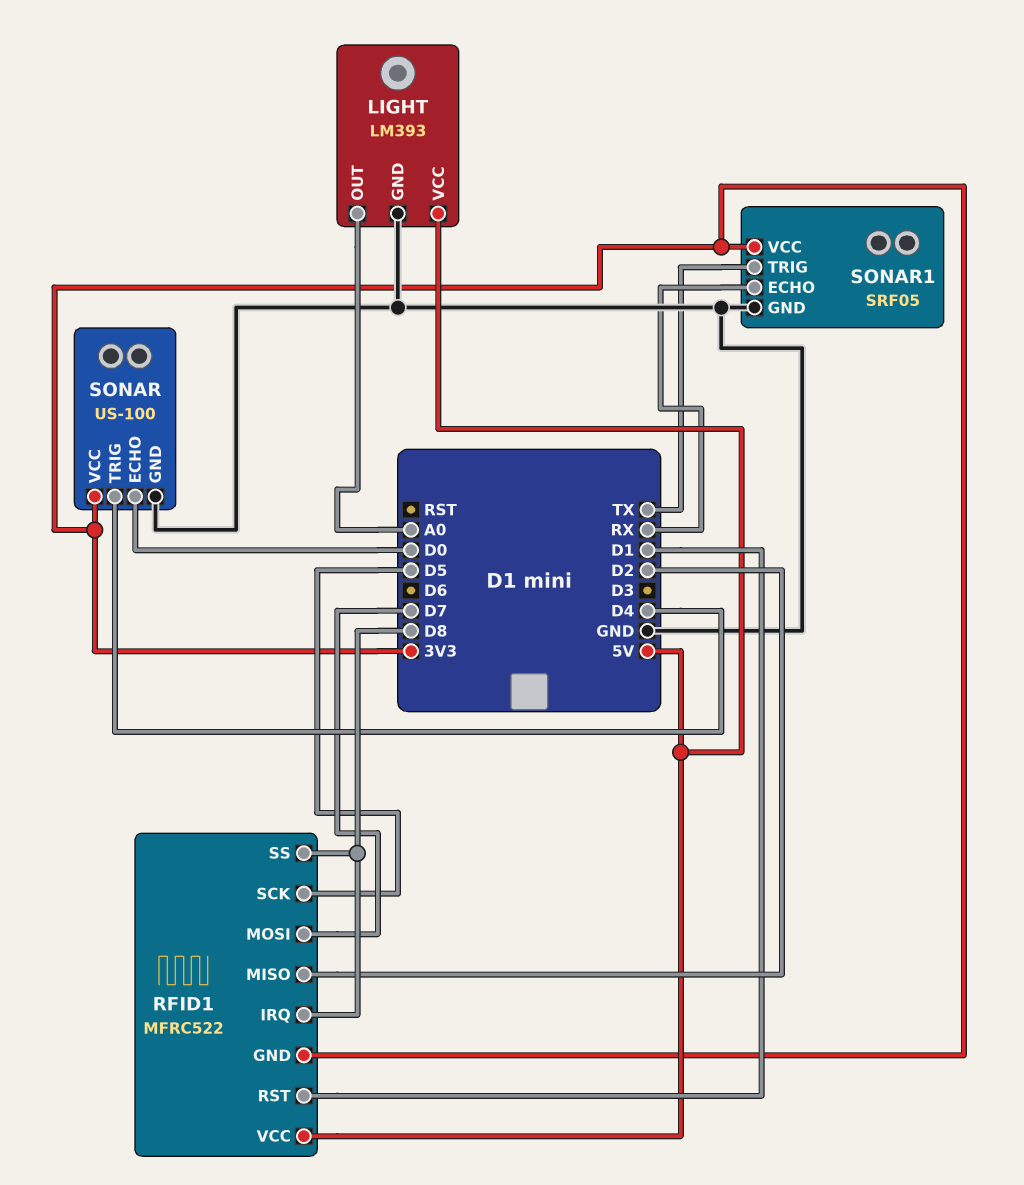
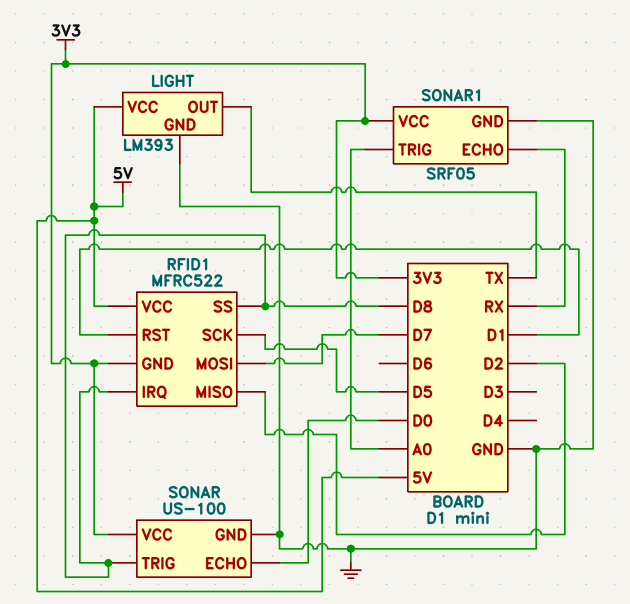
LIGHT pin OUT: A0 -> TX
SONAR pin TRIG: D4 -> D8
SONAR1 pin TRIG: TX -> A0

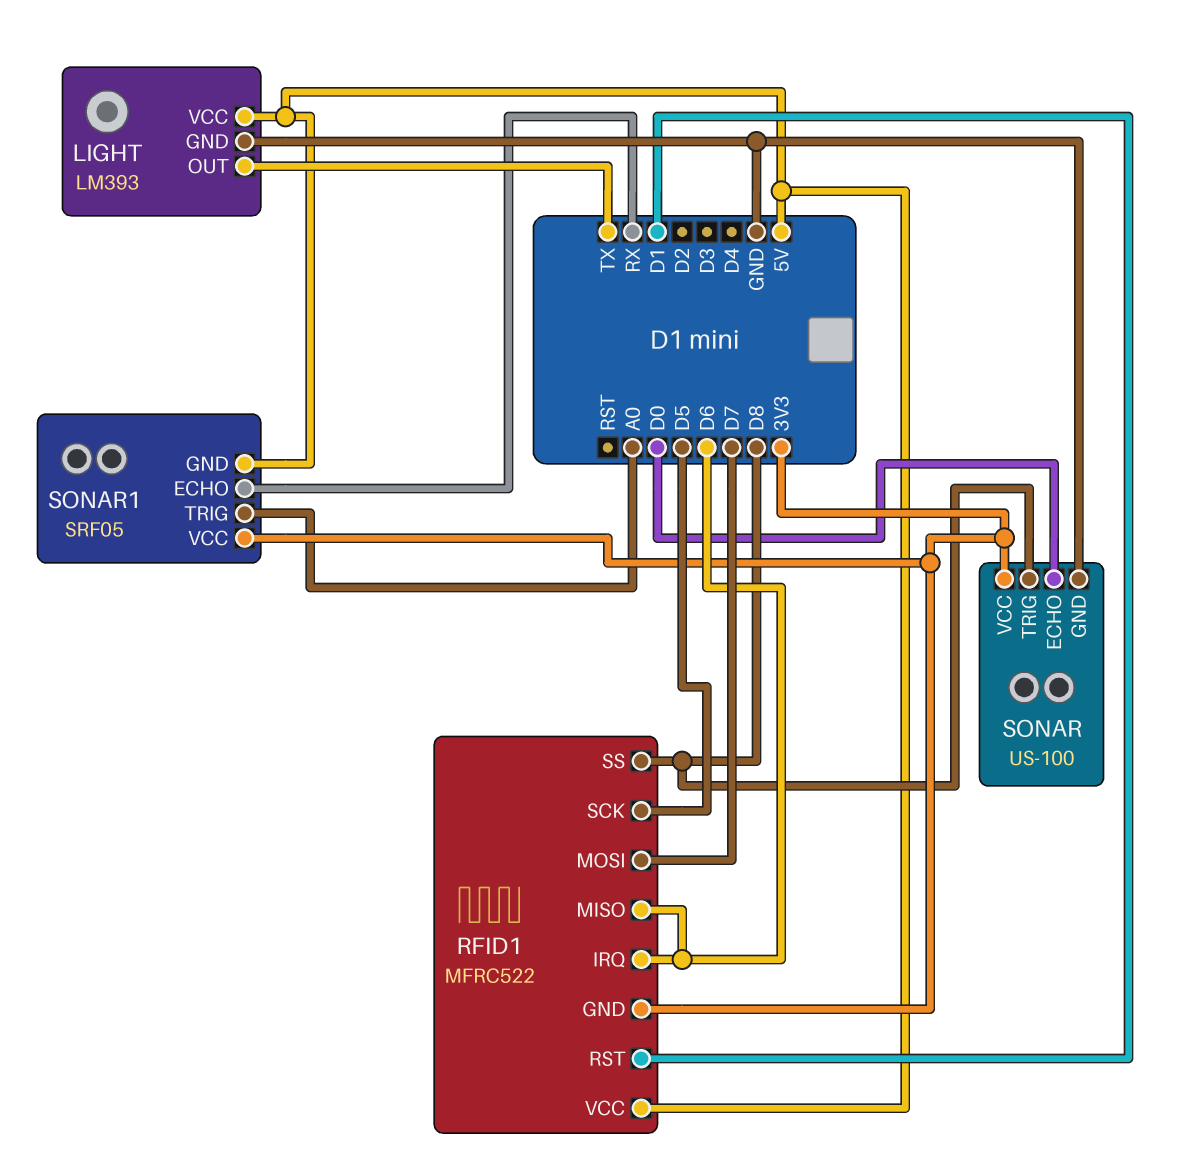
RFID1 pin IRQ: D8 -> D6
RFID1 pin MISO: D2 -> D6
SONAR1 pin GND: GND -> 5V

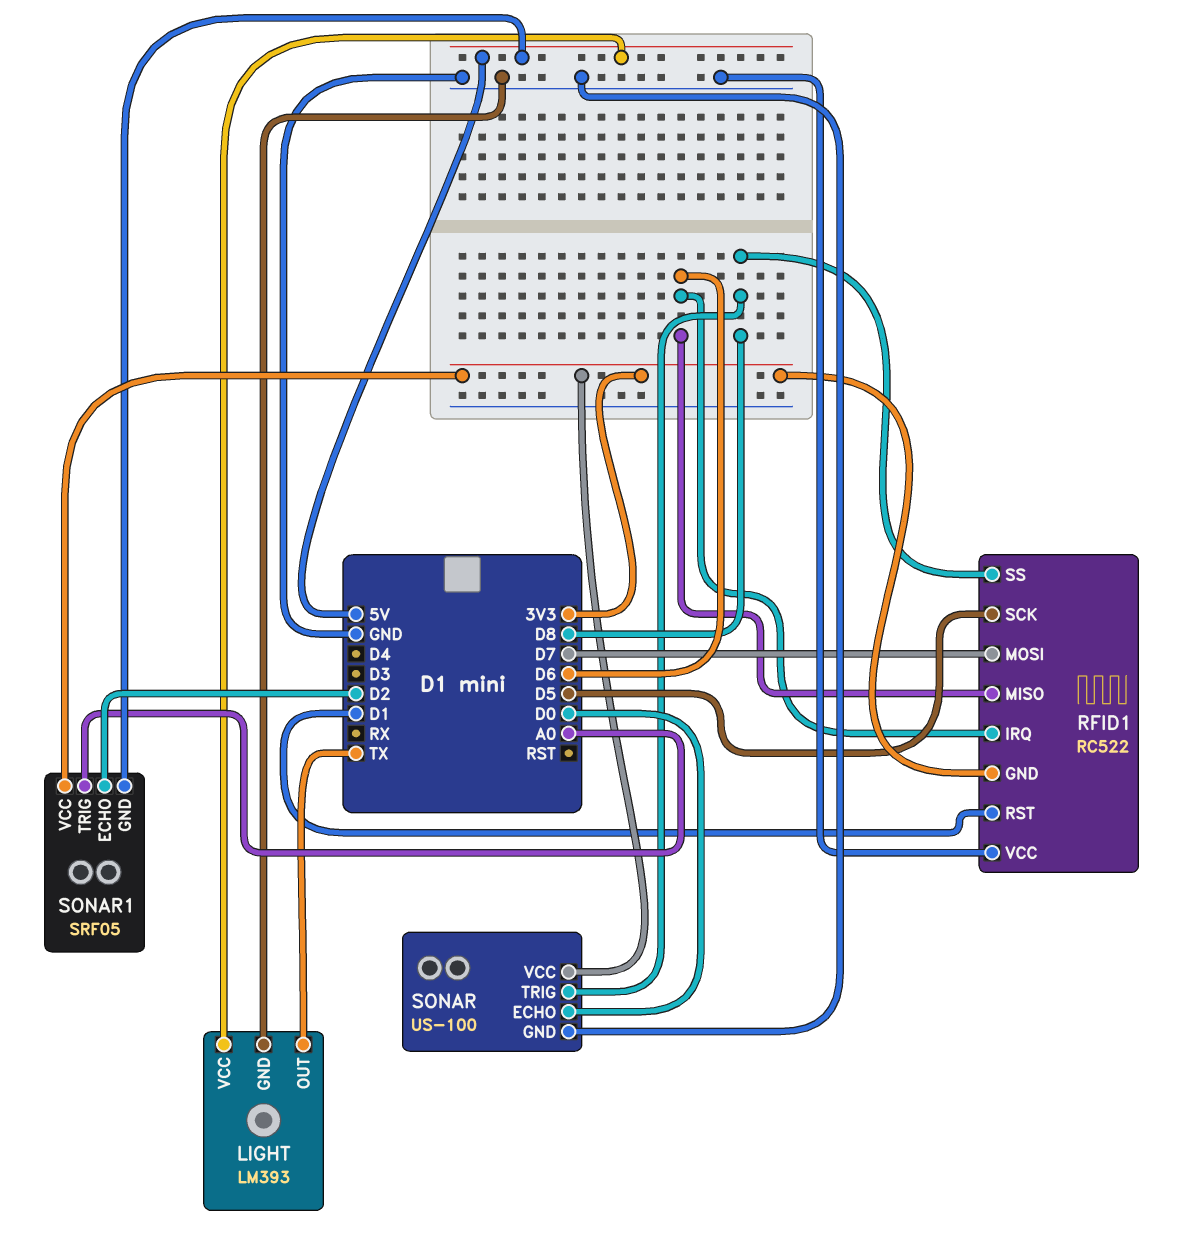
RFID1: MFRC522 -> RC522
RFID1 pin VCC: 5V -> GND
SONAR1 pin ECHO: RX -> D2

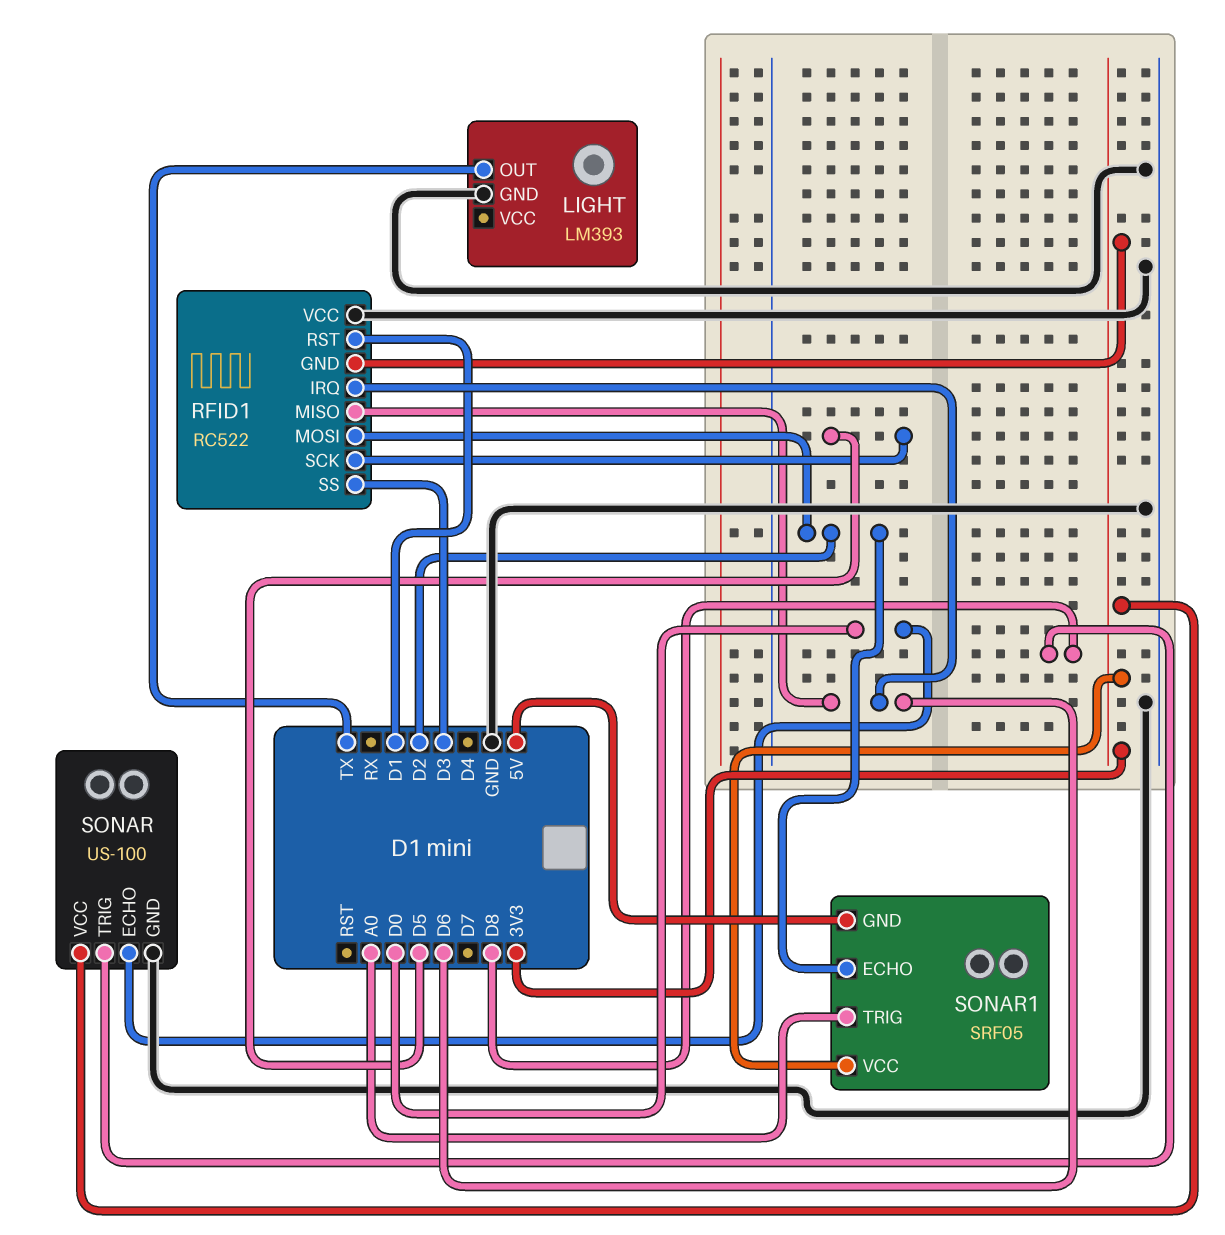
LIGHT pin VCC: 5V -> none
RFID1 pin MOSI: D7 -> D2
RFID1 pin SS: D8 -> D3

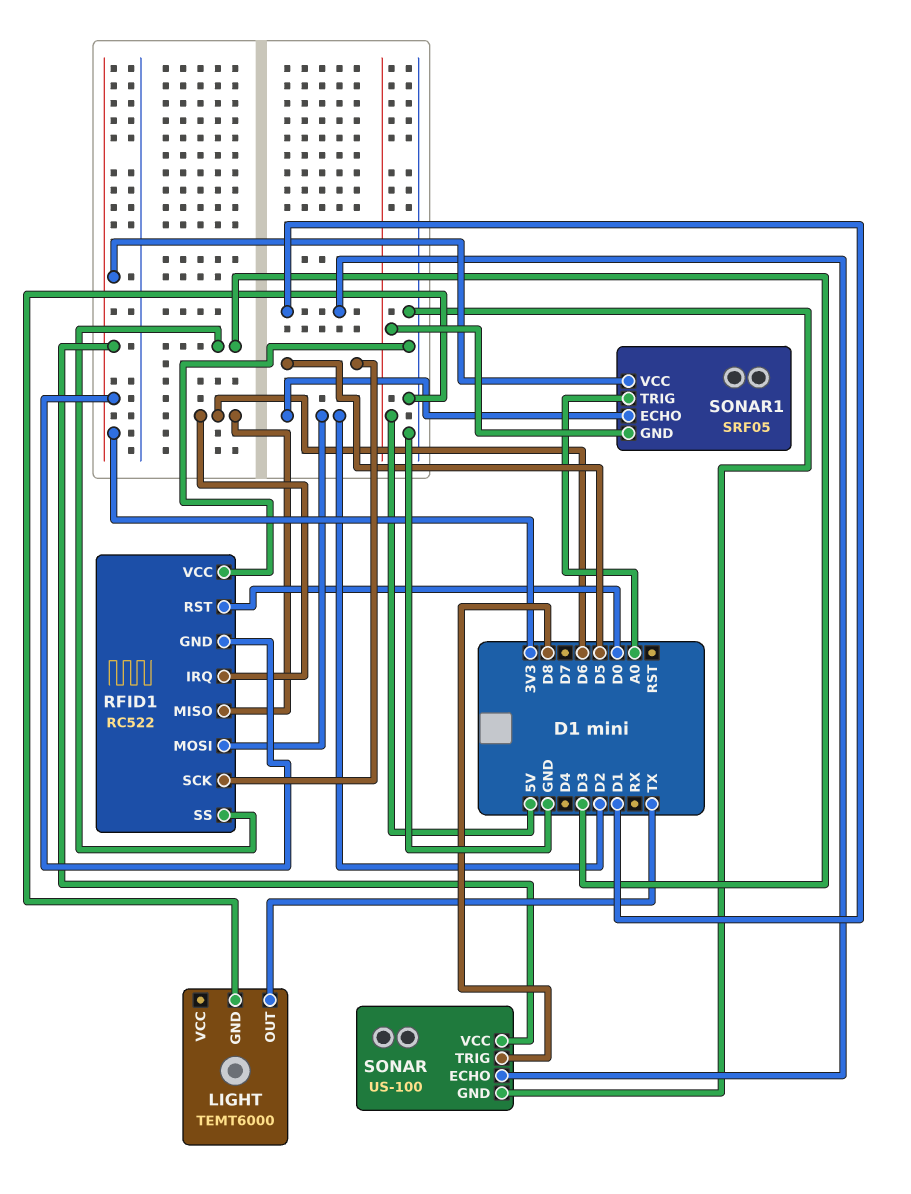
LIGHT: LM393 -> TEMT6000
RFID1 pin RST: D1 -> D0
SONAR pin ECHO: D0 -> D1

